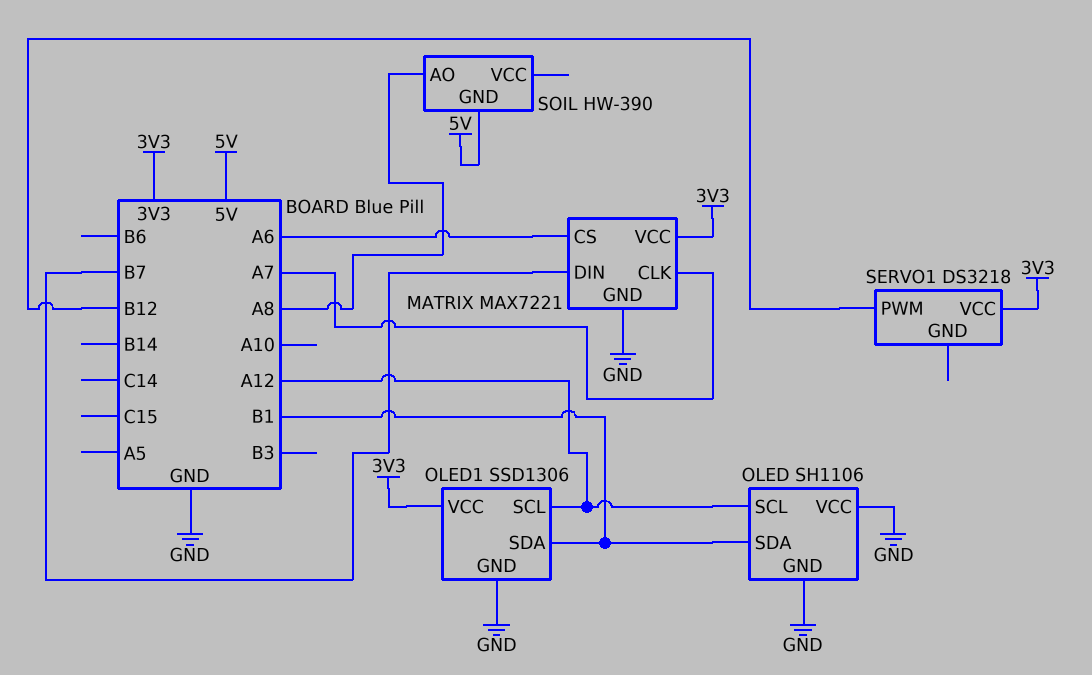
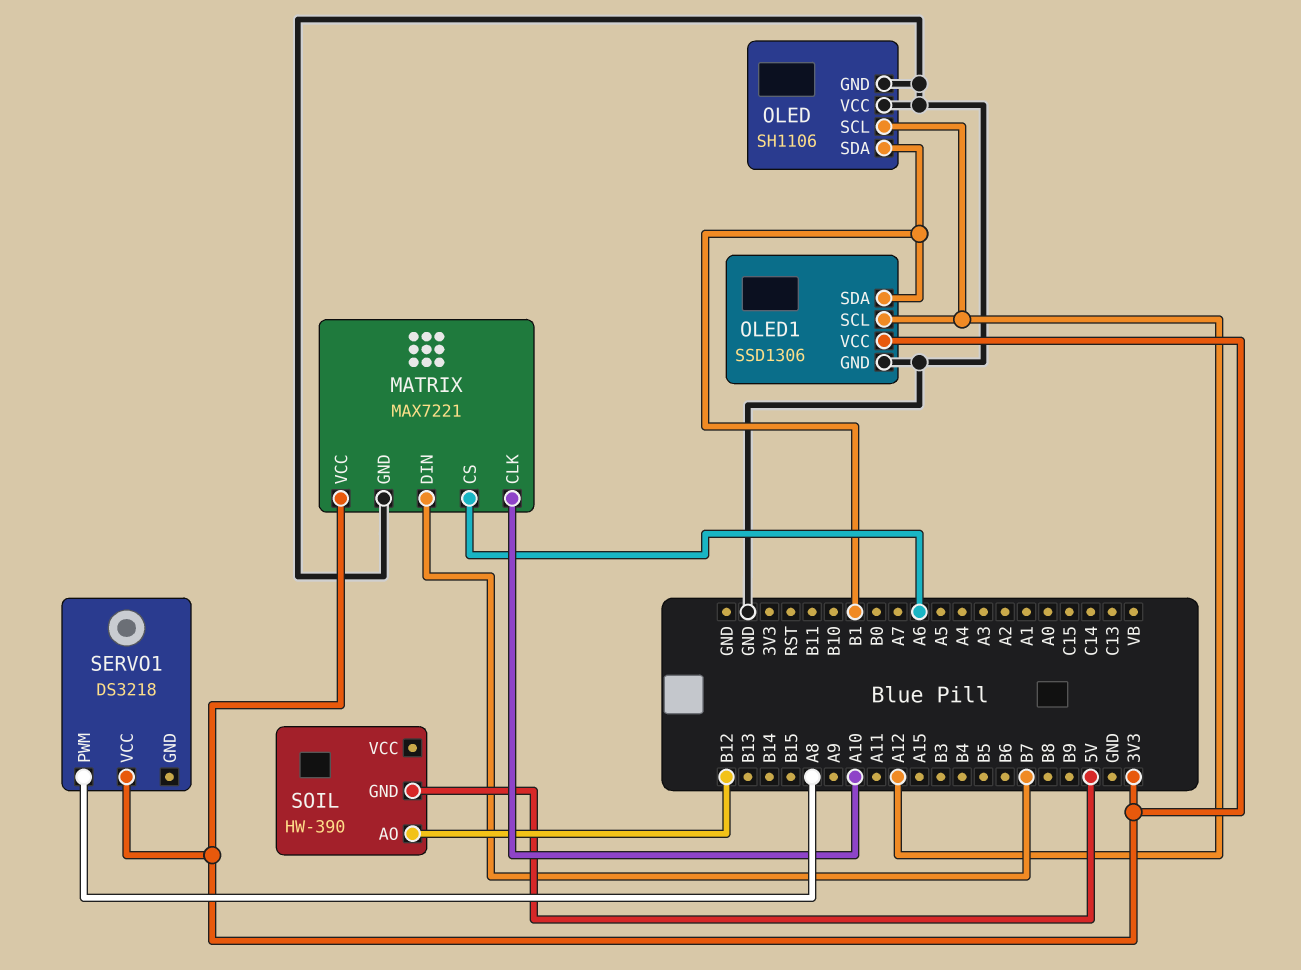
MATRIX pin CLK: A7 -> A10
SERVO1 pin PWM: B12 -> A8
SOIL pin AO: A8 -> B12

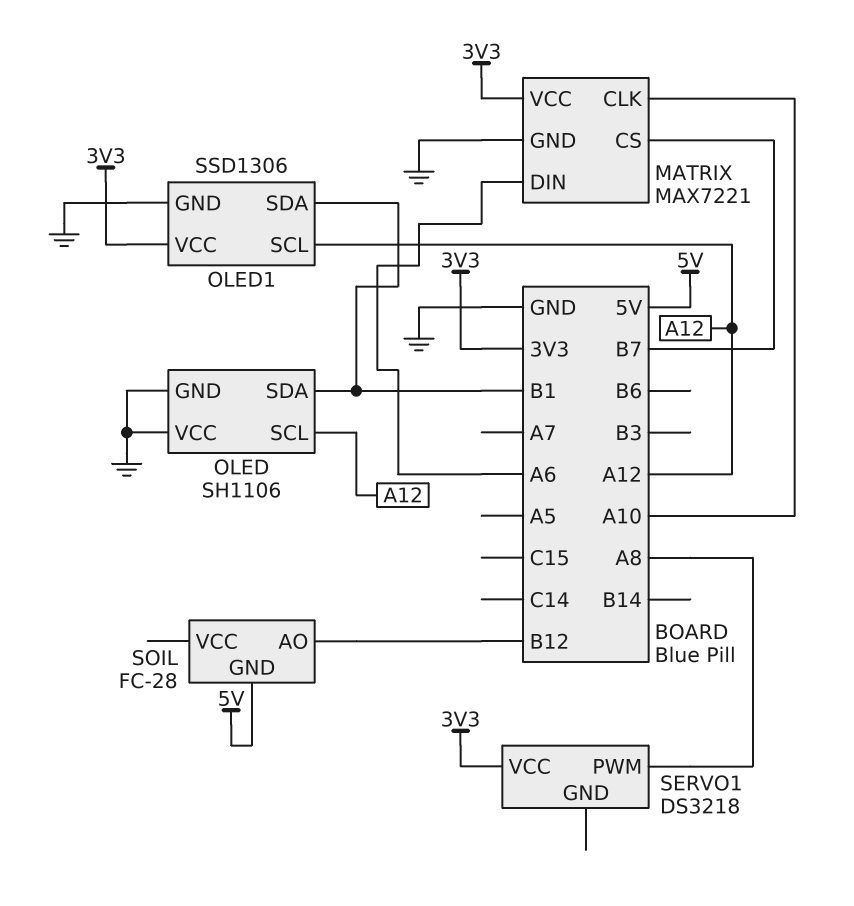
MATRIX pin CS: A6 -> B7
MATRIX pin DIN: B7 -> A6
SOIL: HW-390 -> FC-28

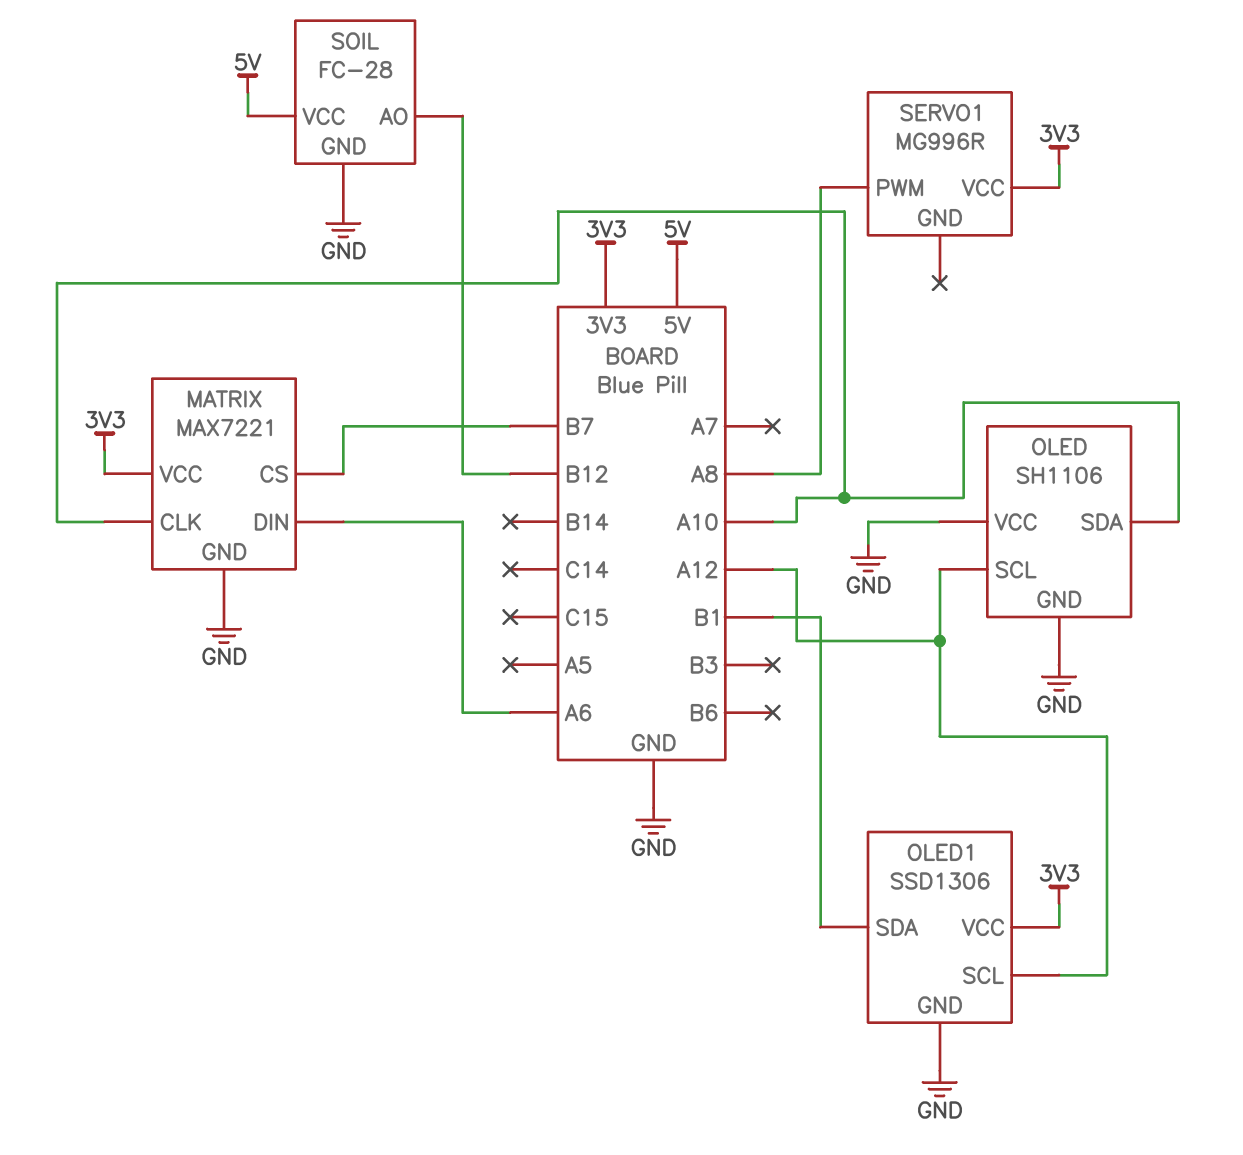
OLED pin SDA: B1 -> A10
SERVO1: DS3218 -> MG996R
SOIL pin GND: 5V -> GND
SOIL pin VCC: none -> 5V

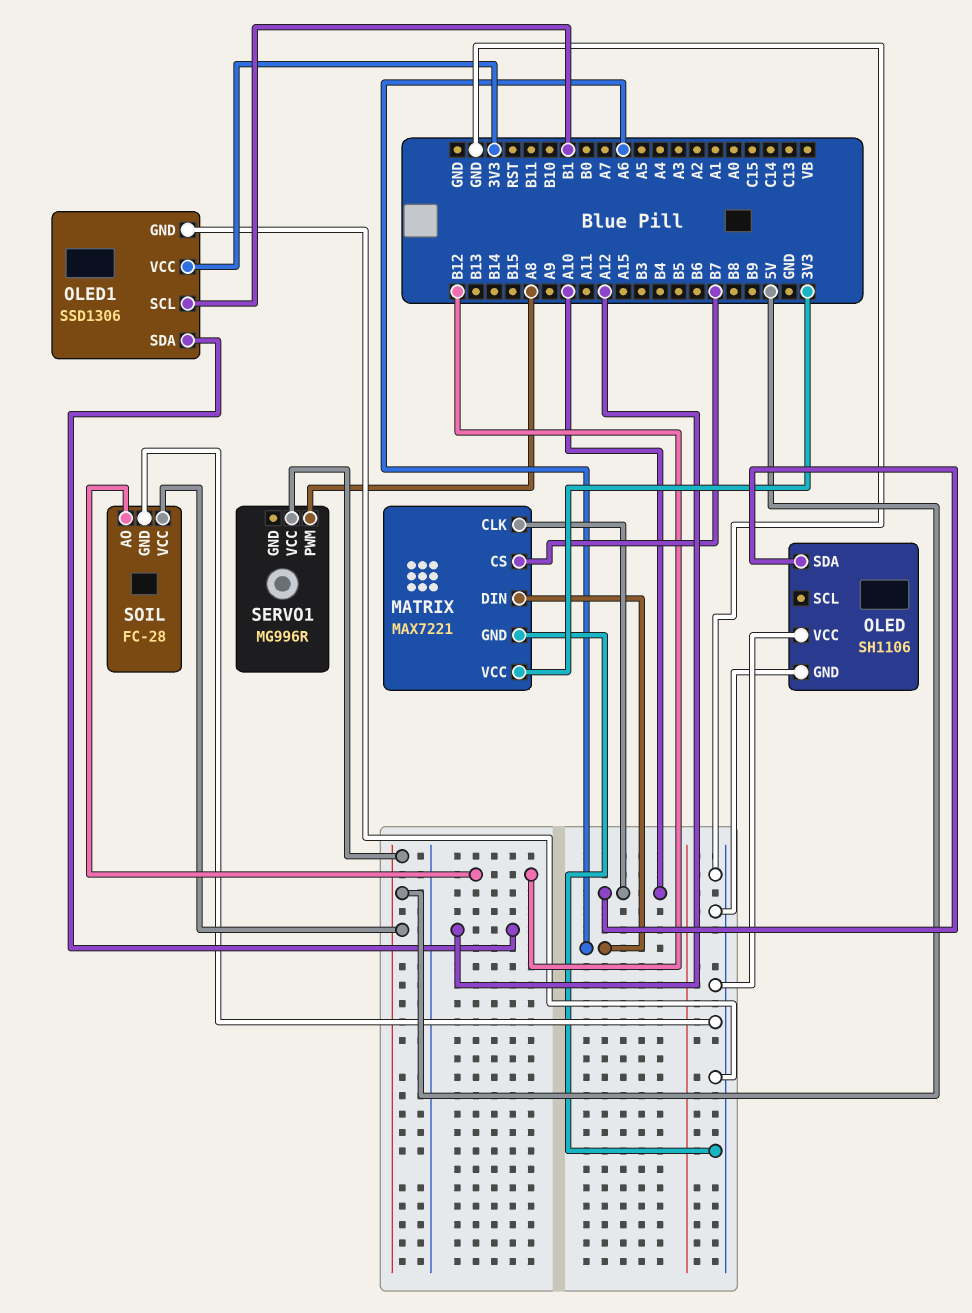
OLED pin SCL: A12 -> none
OLED1 pin SCL: A12 -> B1
OLED1 pin SDA: B1 -> A12
SERVO1 pin VCC: 3V3 -> 5V

